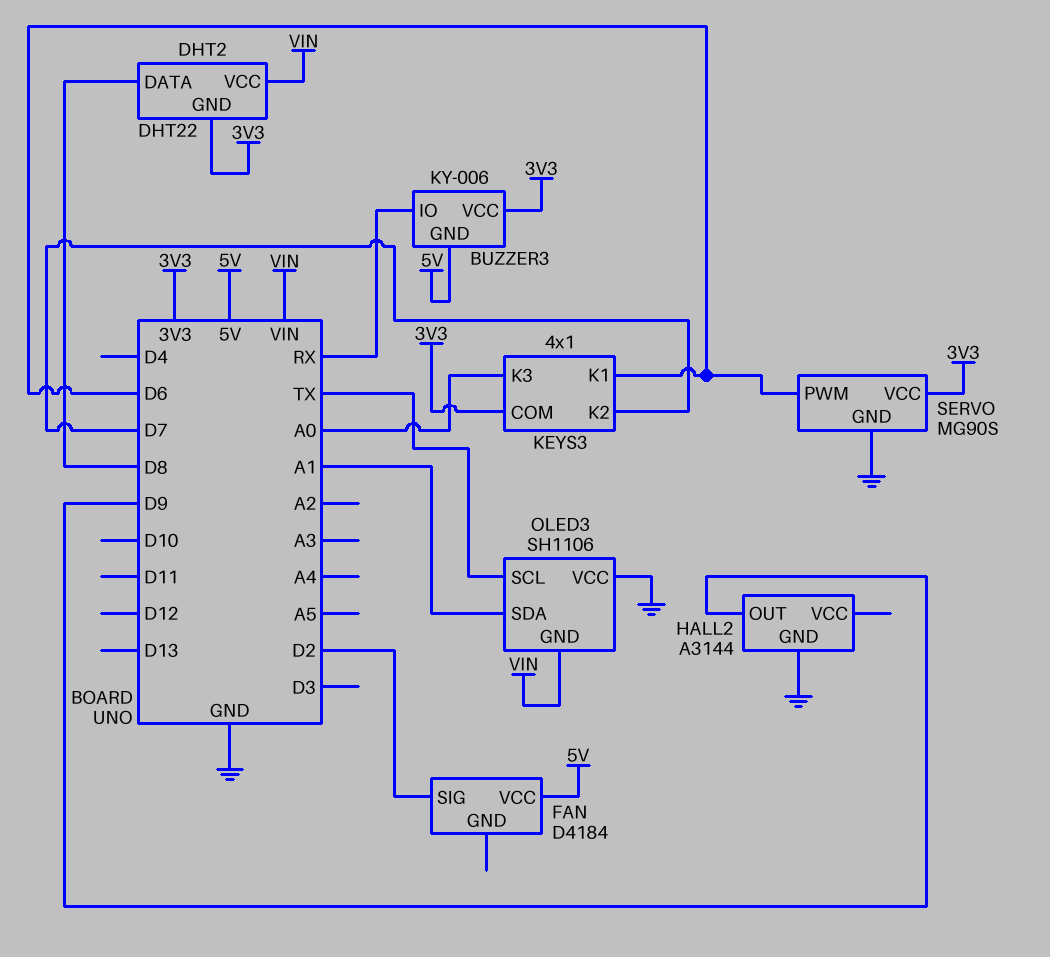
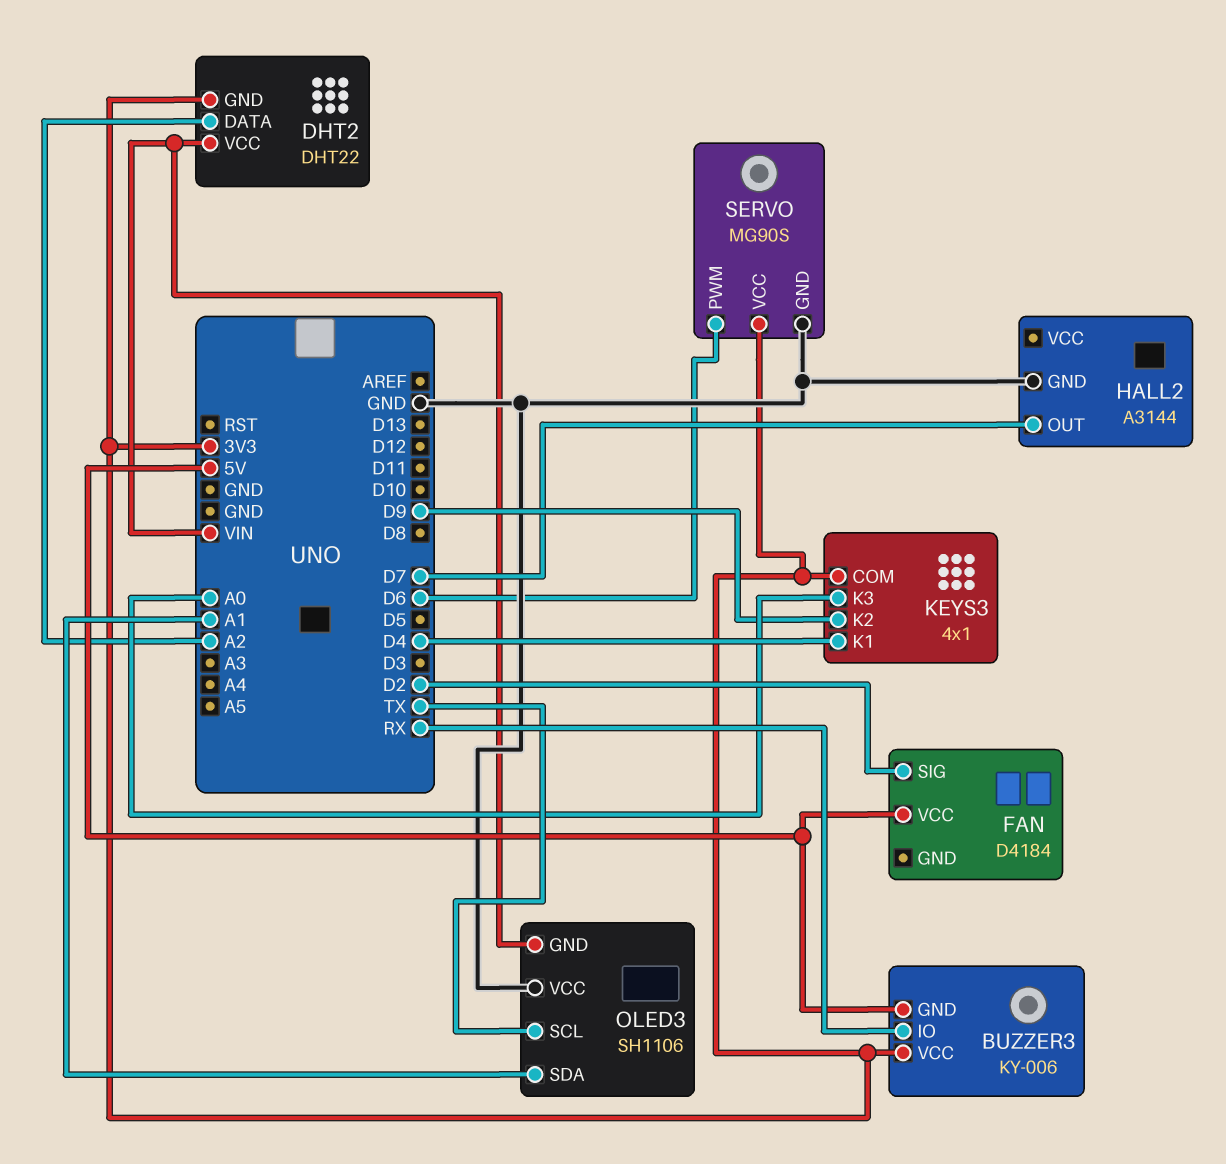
DHT2 pin DATA: D8 -> A2
HALL2 pin OUT: D9 -> D7
KEYS3 pin K1: D6 -> D4
KEYS3 pin K2: D7 -> D9

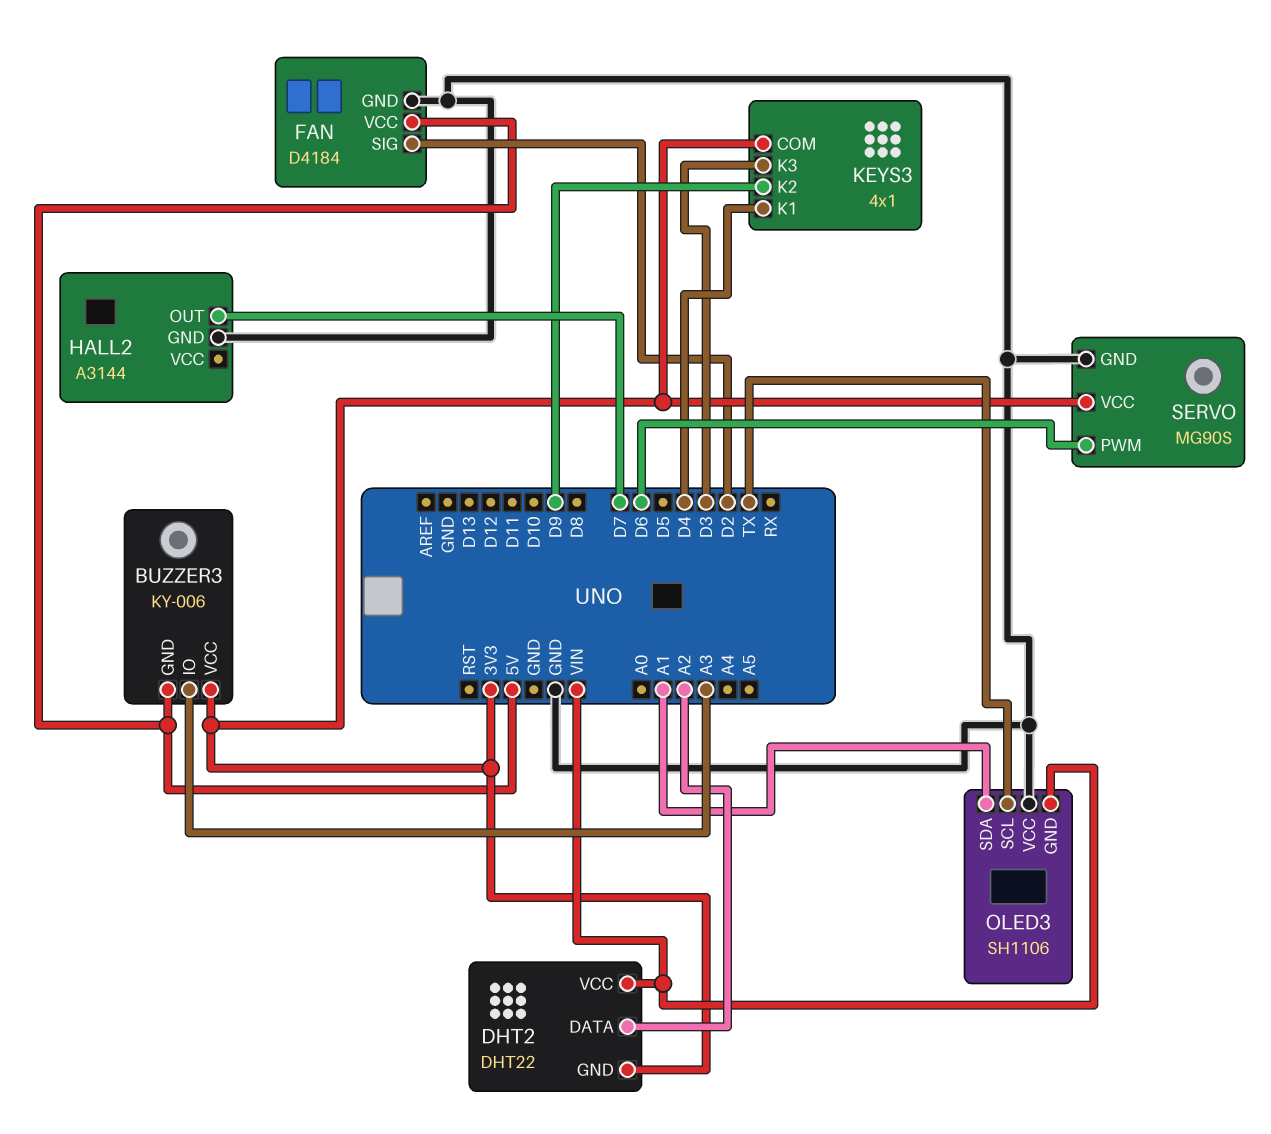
BUZZER3 pin IO: RX -> A3
FAN pin GND: none -> GND
KEYS3 pin K3: A0 -> D3

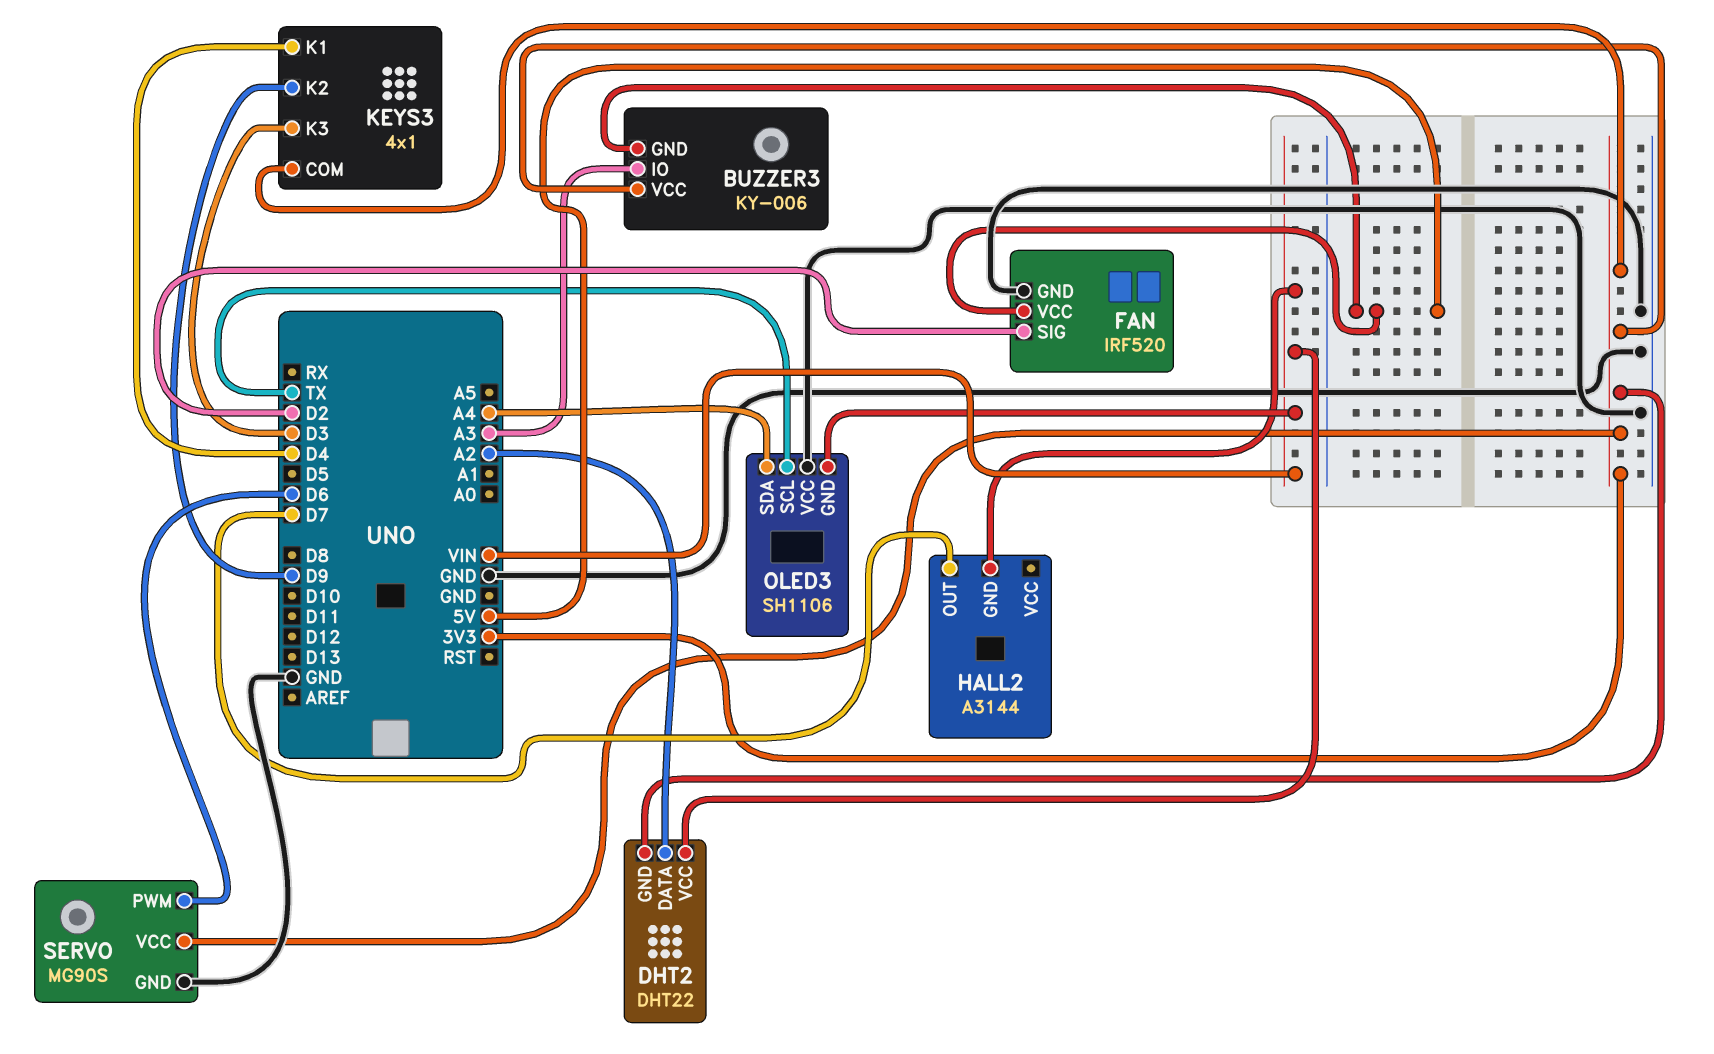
FAN: D4184 -> IRF520
HALL2 pin GND: GND -> VIN
OLED3 pin SDA: A1 -> A4

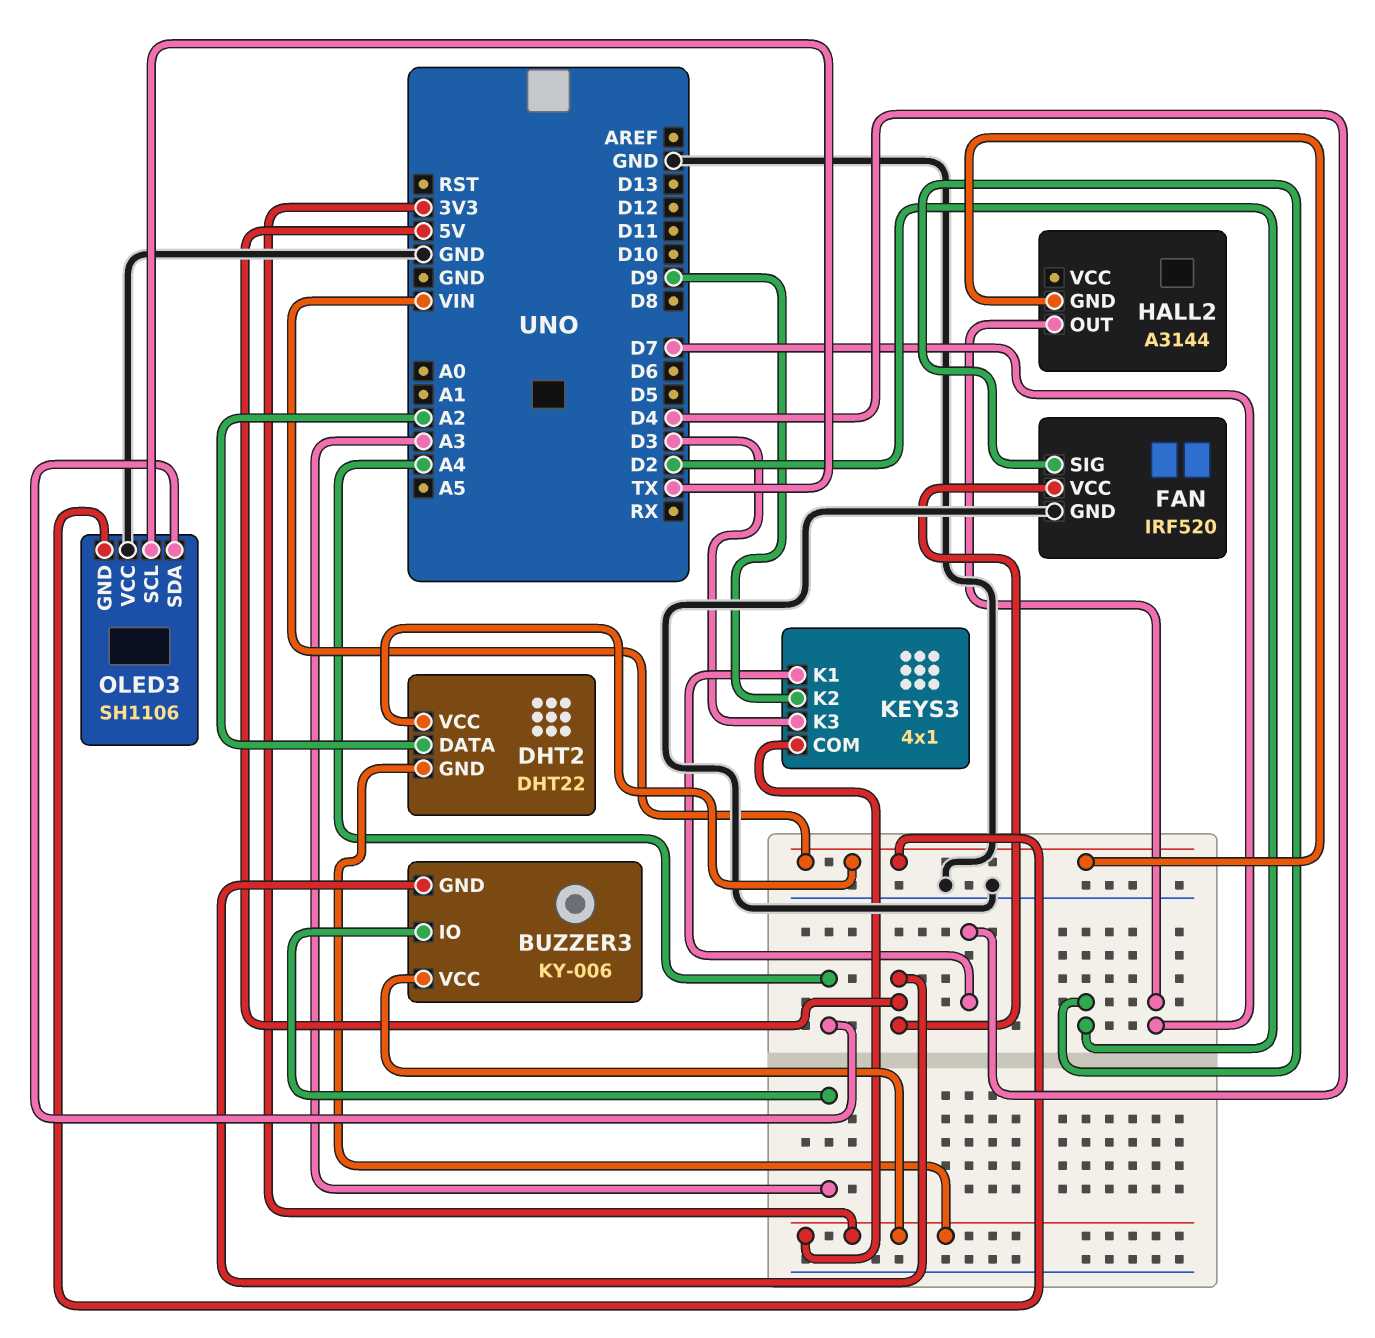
SERVO: MG90S -> none
SERVO pin GND: GND -> none
SERVO pin PWM: D6 -> none
SERVO pin VCC: 3V3 -> none

